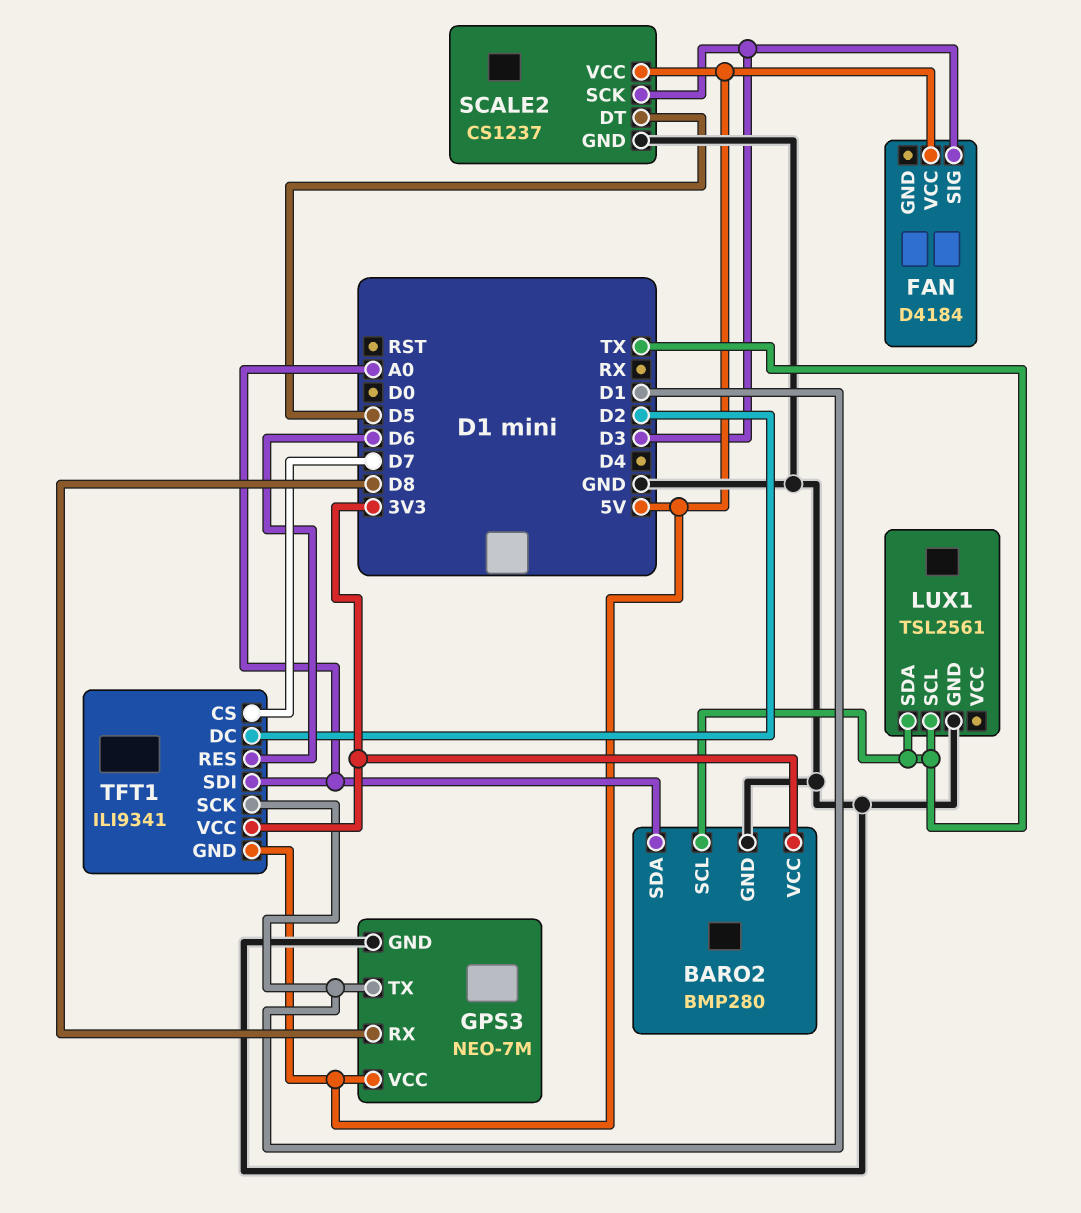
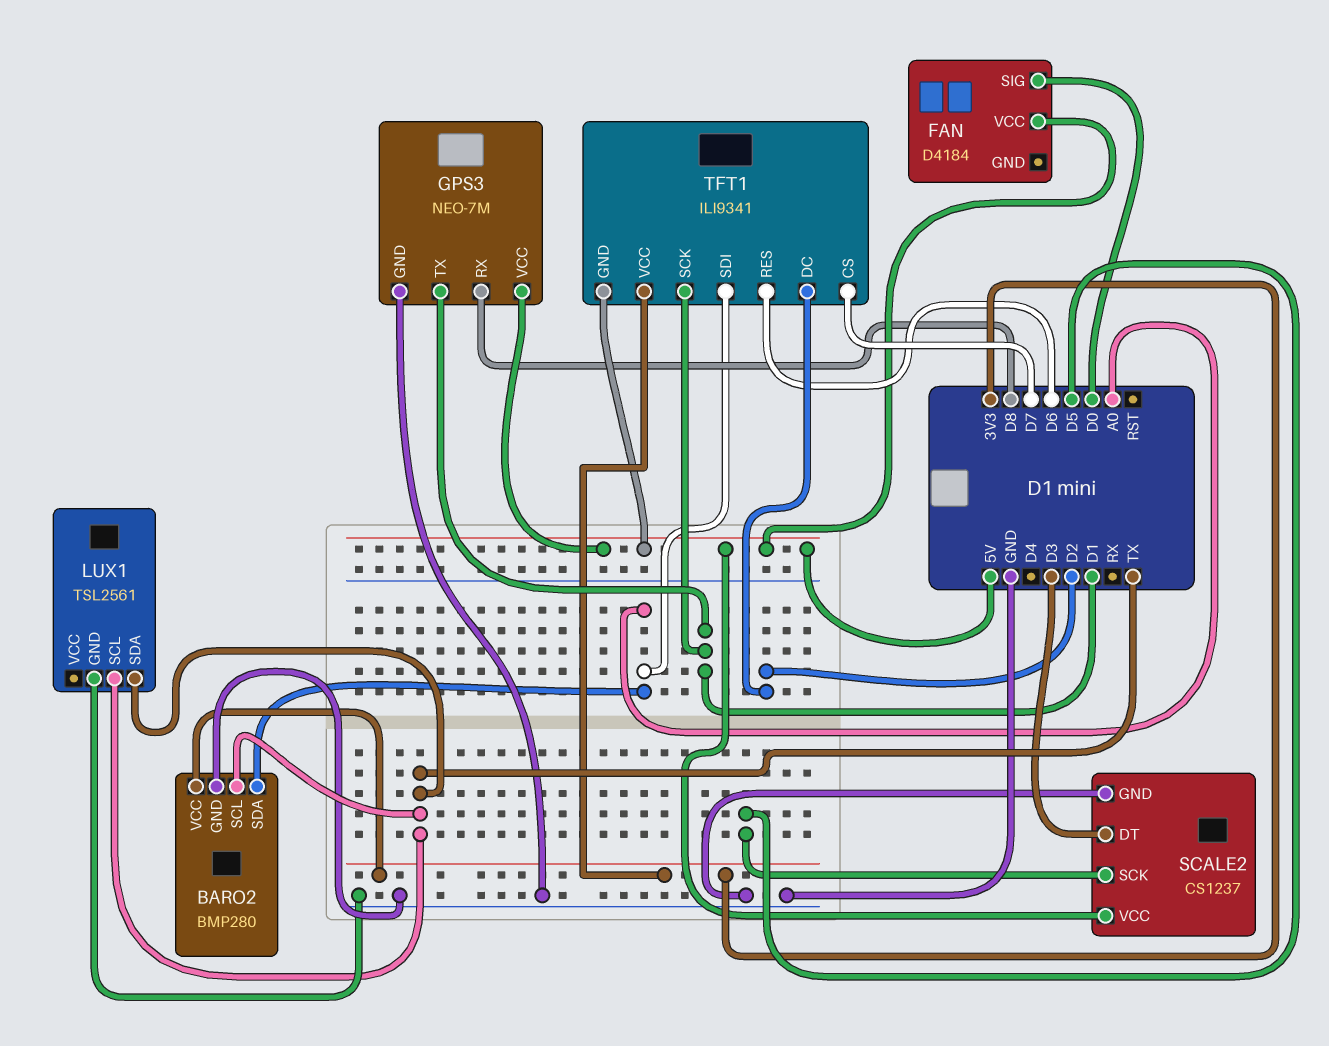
FAN pin SIG: D3 -> D0
SCALE2 pin DT: D5 -> D3
SCALE2 pin SCK: D3 -> D5

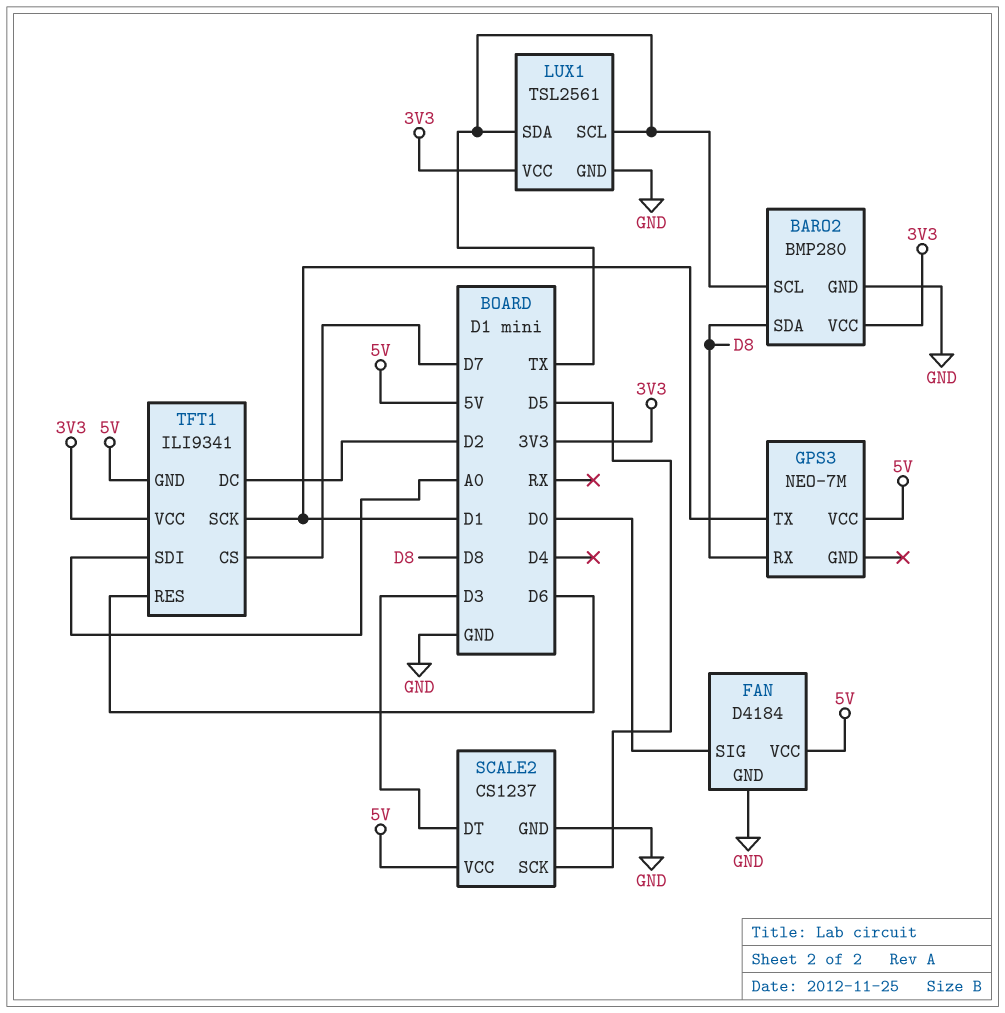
BARO2 pin SDA: A0 -> D8
FAN pin GND: none -> GND
GPS3 pin GND: GND -> none
LUX1 pin VCC: none -> 3V3

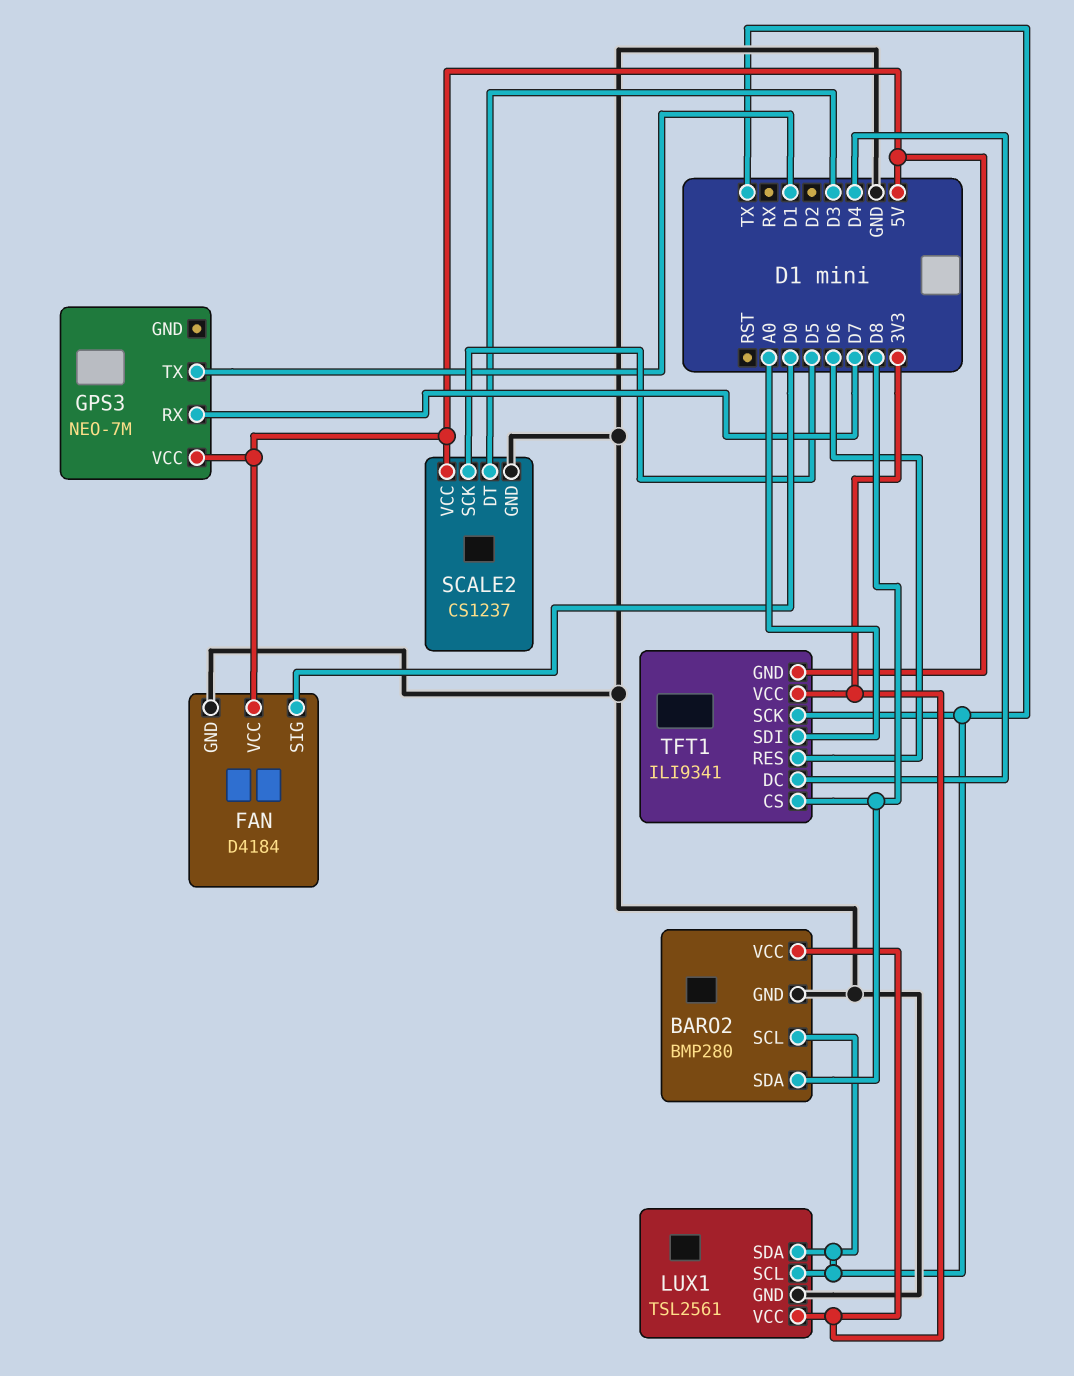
GPS3 pin RX: D8 -> D7
TFT1 pin CS: D7 -> D8
TFT1 pin DC: D2 -> D4
TFT1 pin SCK: D1 -> TX

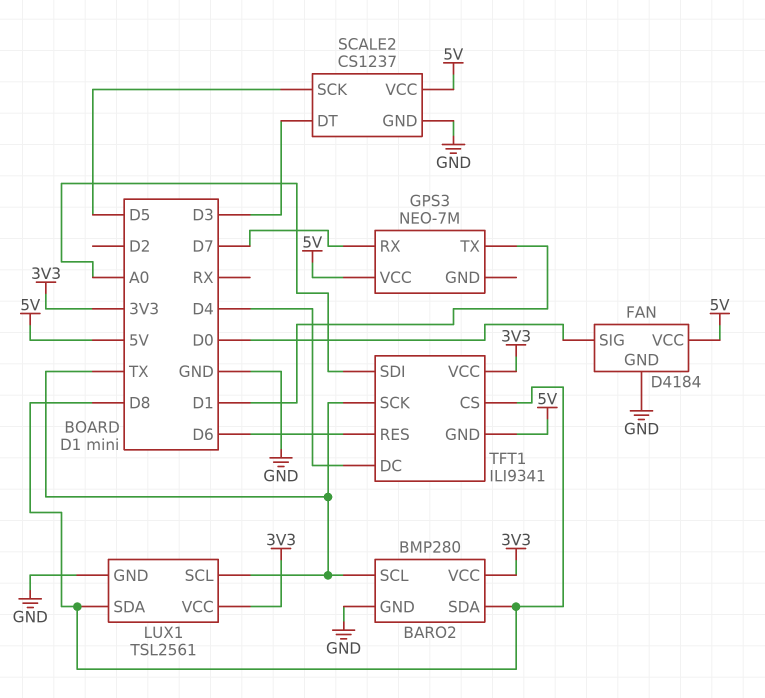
LUX1 pin SDA: TX -> D8

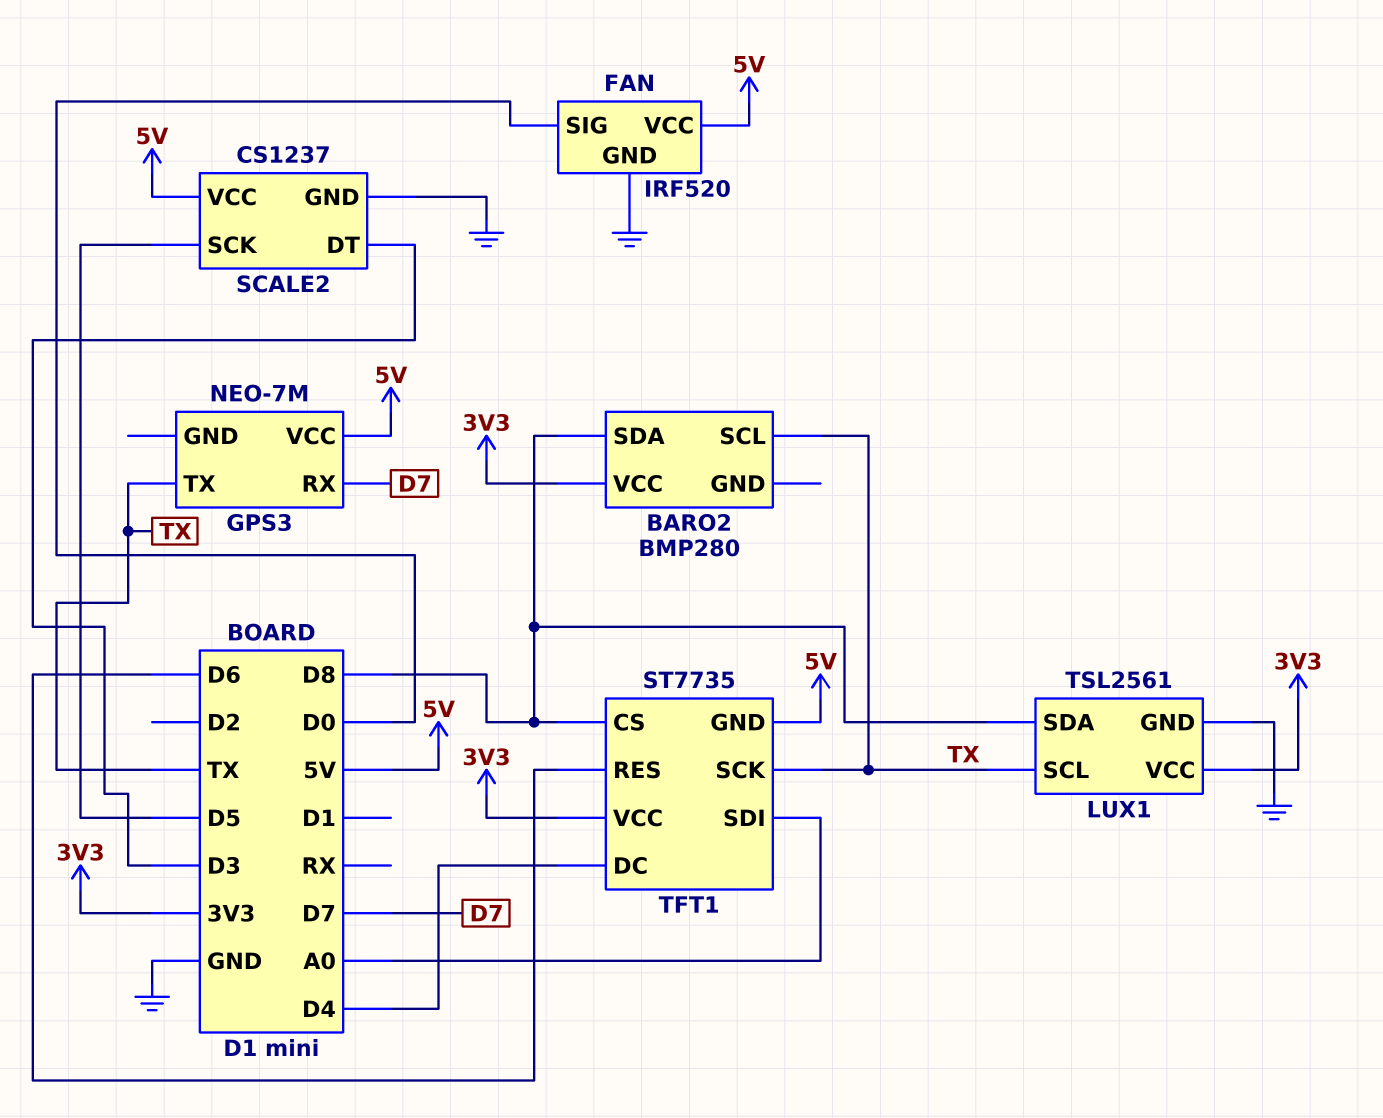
BARO2 pin GND: GND -> none
FAN: D4184 -> IRF520
GPS3 pin TX: D1 -> TX
TFT1: ILI9341 -> ST7735

